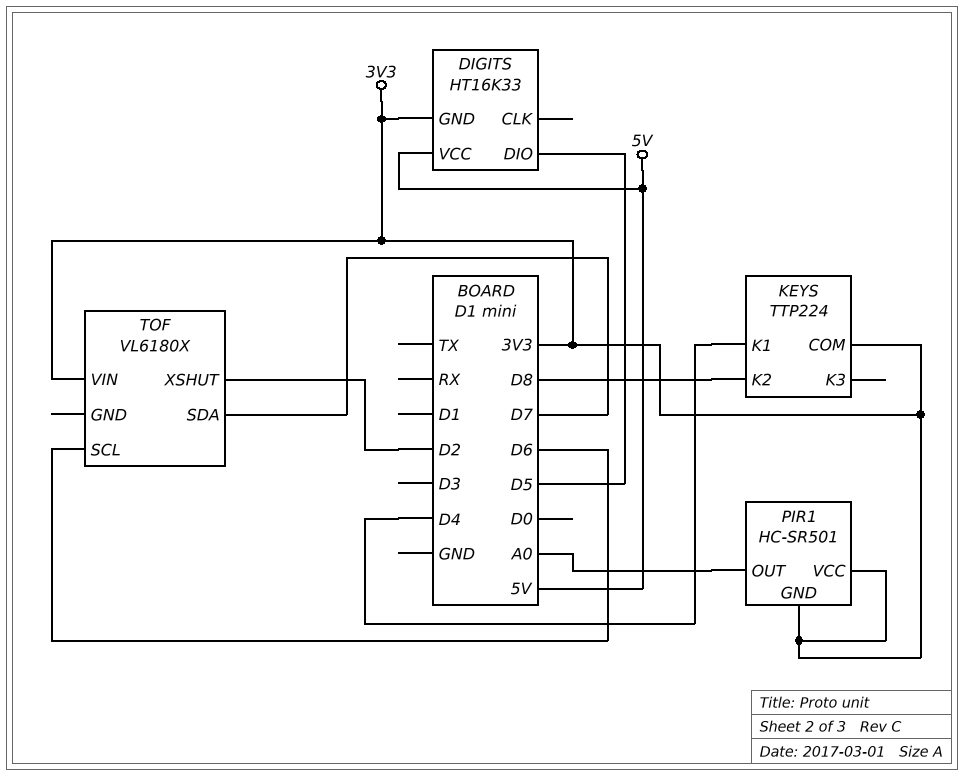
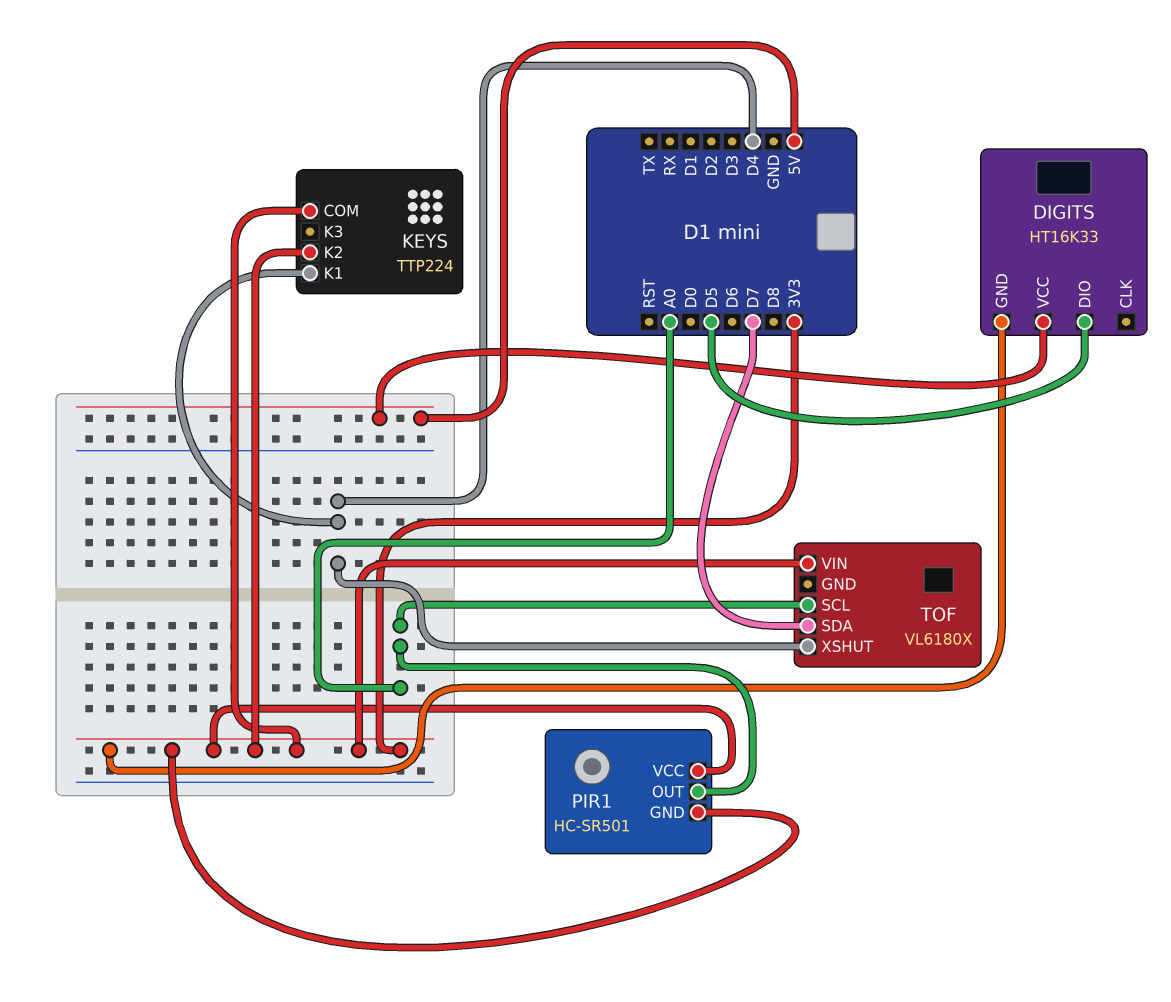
KEYS pin K2: D8 -> 3V3
TOF pin SCL: D6 -> A0
TOF pin XSHUT: D2 -> D4

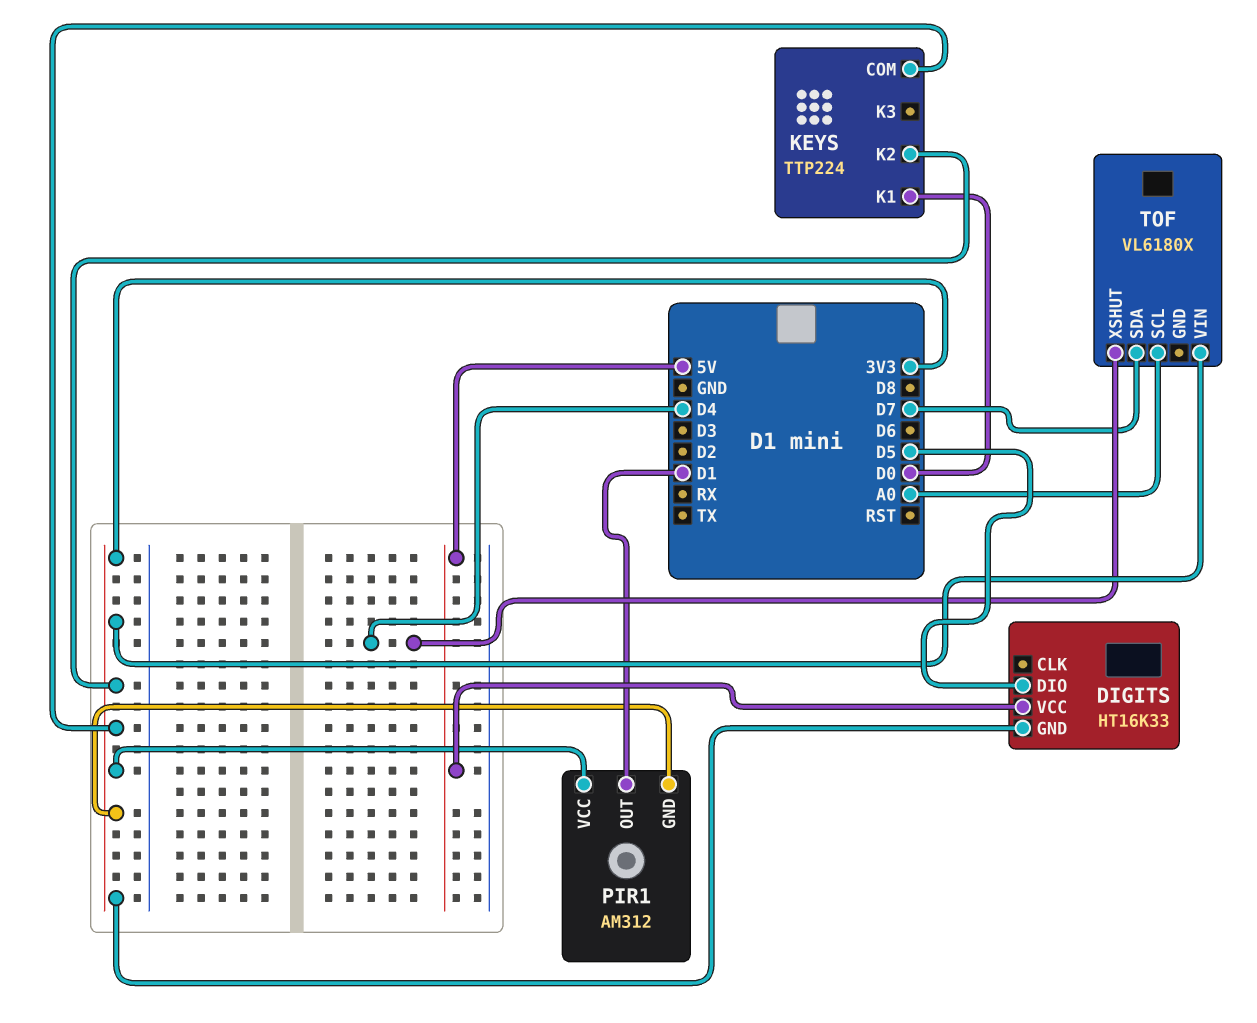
KEYS pin K1: D4 -> D0
PIR1: HC-SR501 -> AM312
PIR1 pin OUT: A0 -> D1

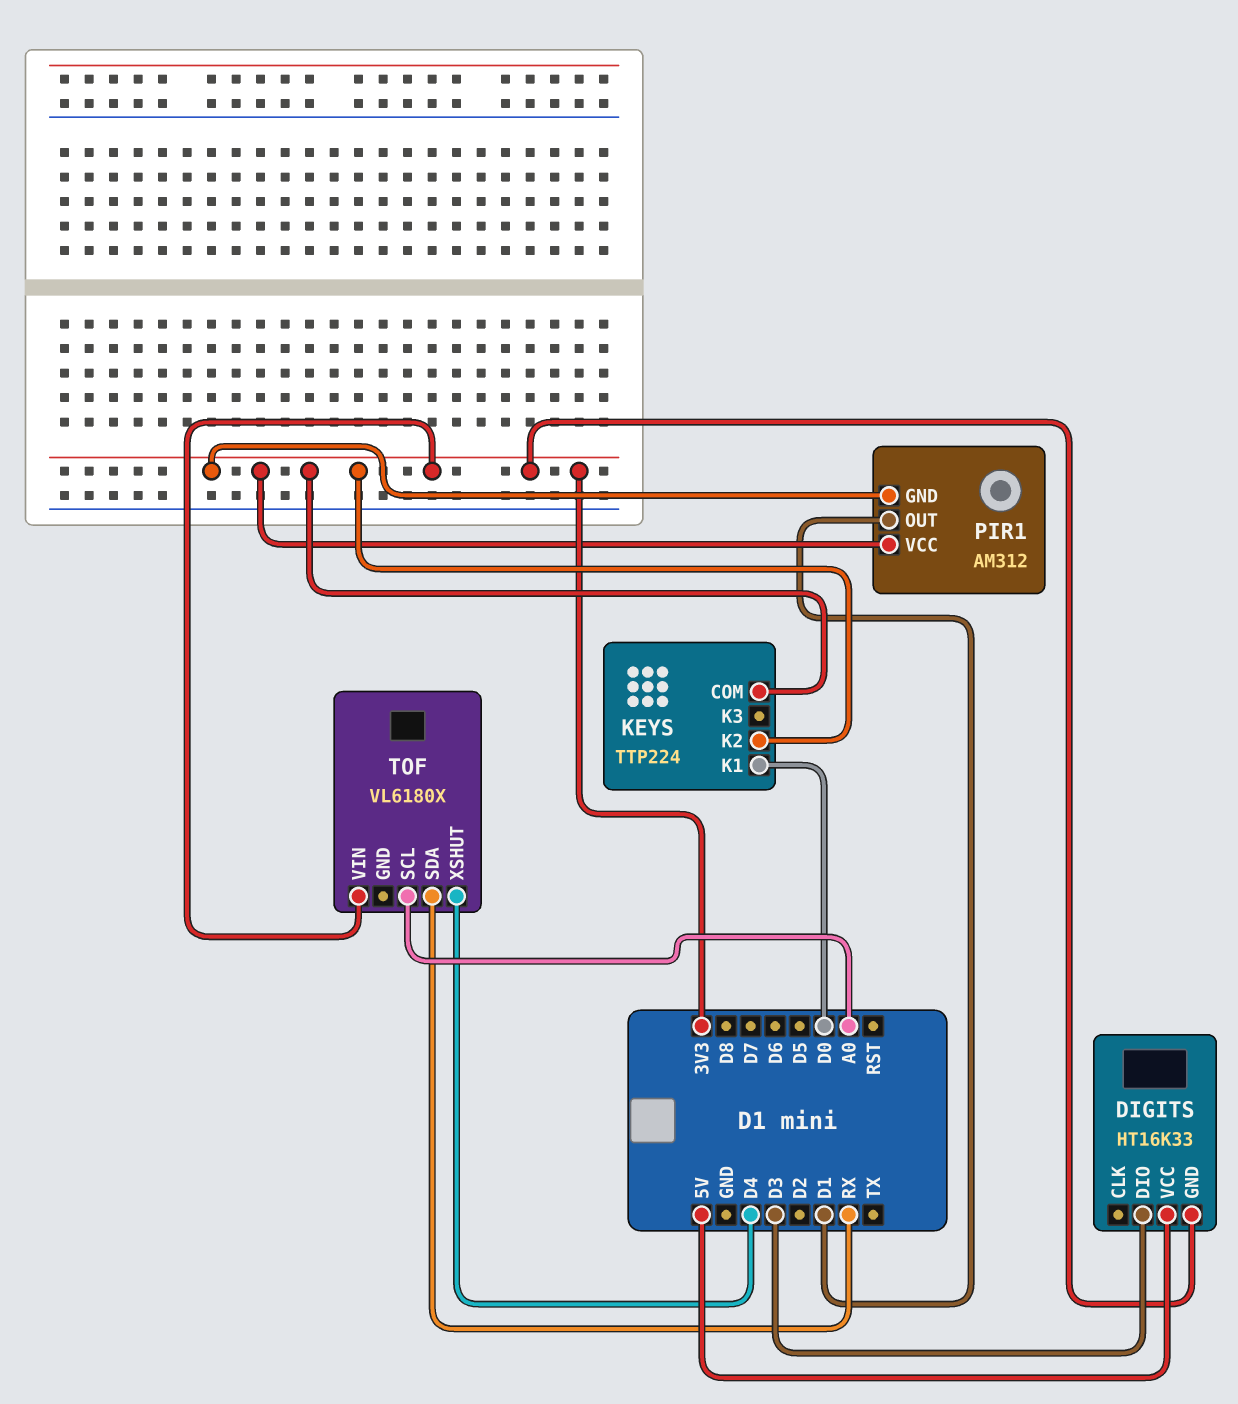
DIGITS pin DIO: D5 -> D3
TOF pin SDA: D7 -> RX

